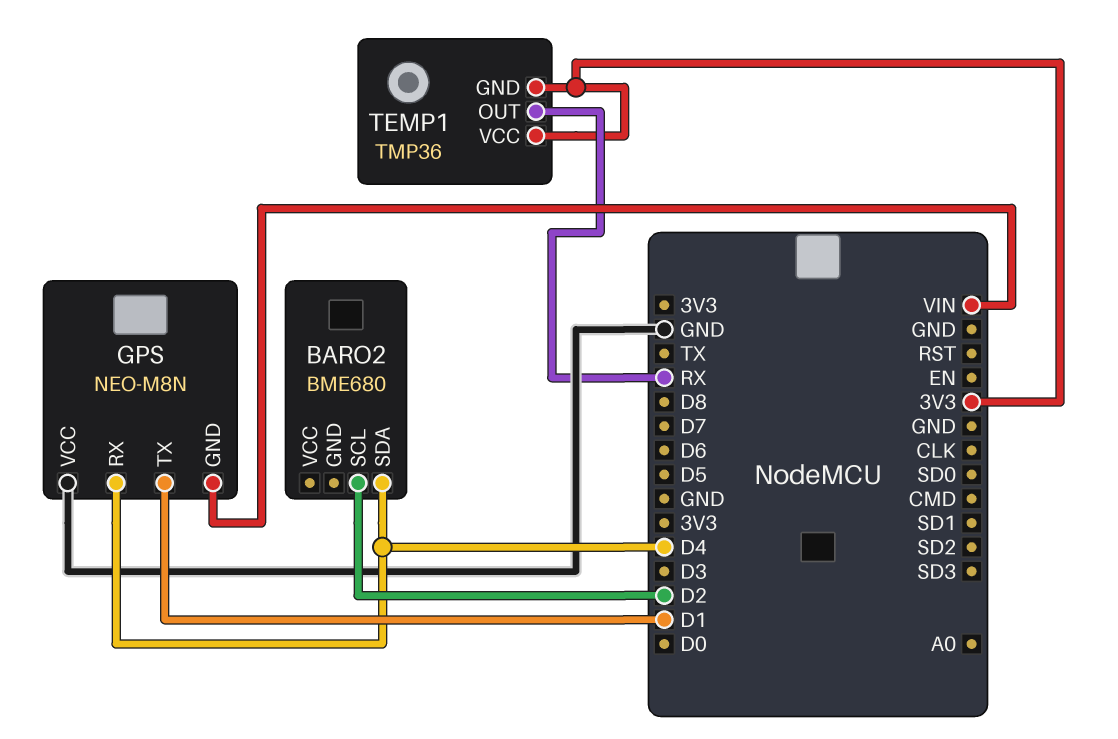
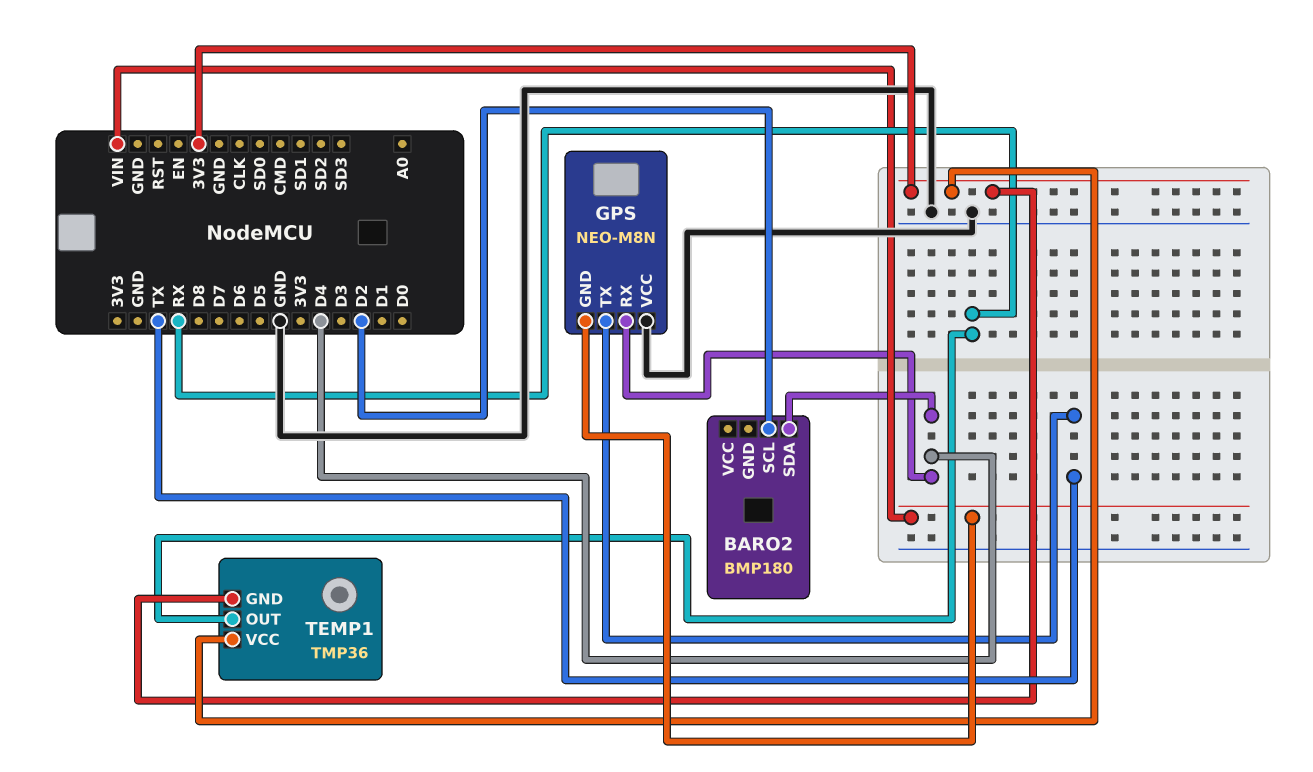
BARO2: BME680 -> BMP180
GPS pin TX: D1 -> TX

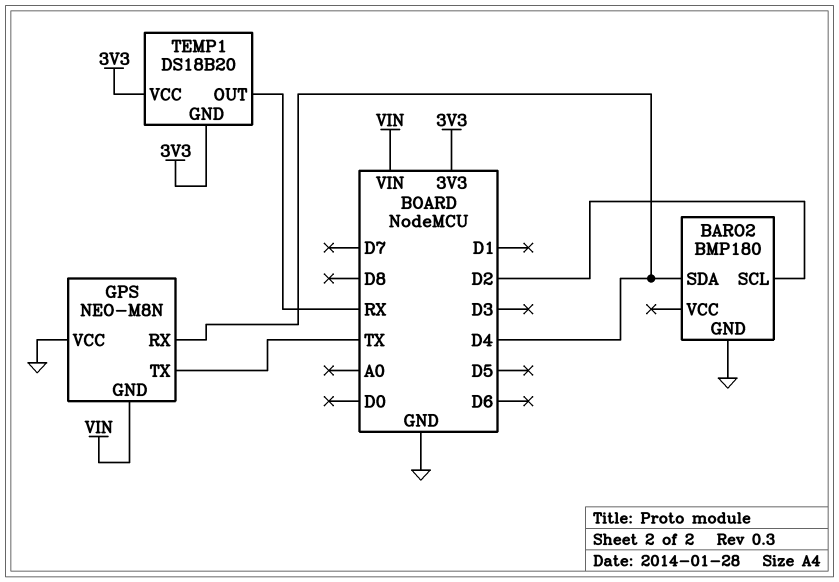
BARO2 pin GND: none -> GND
TEMP1: TMP36 -> DS18B20

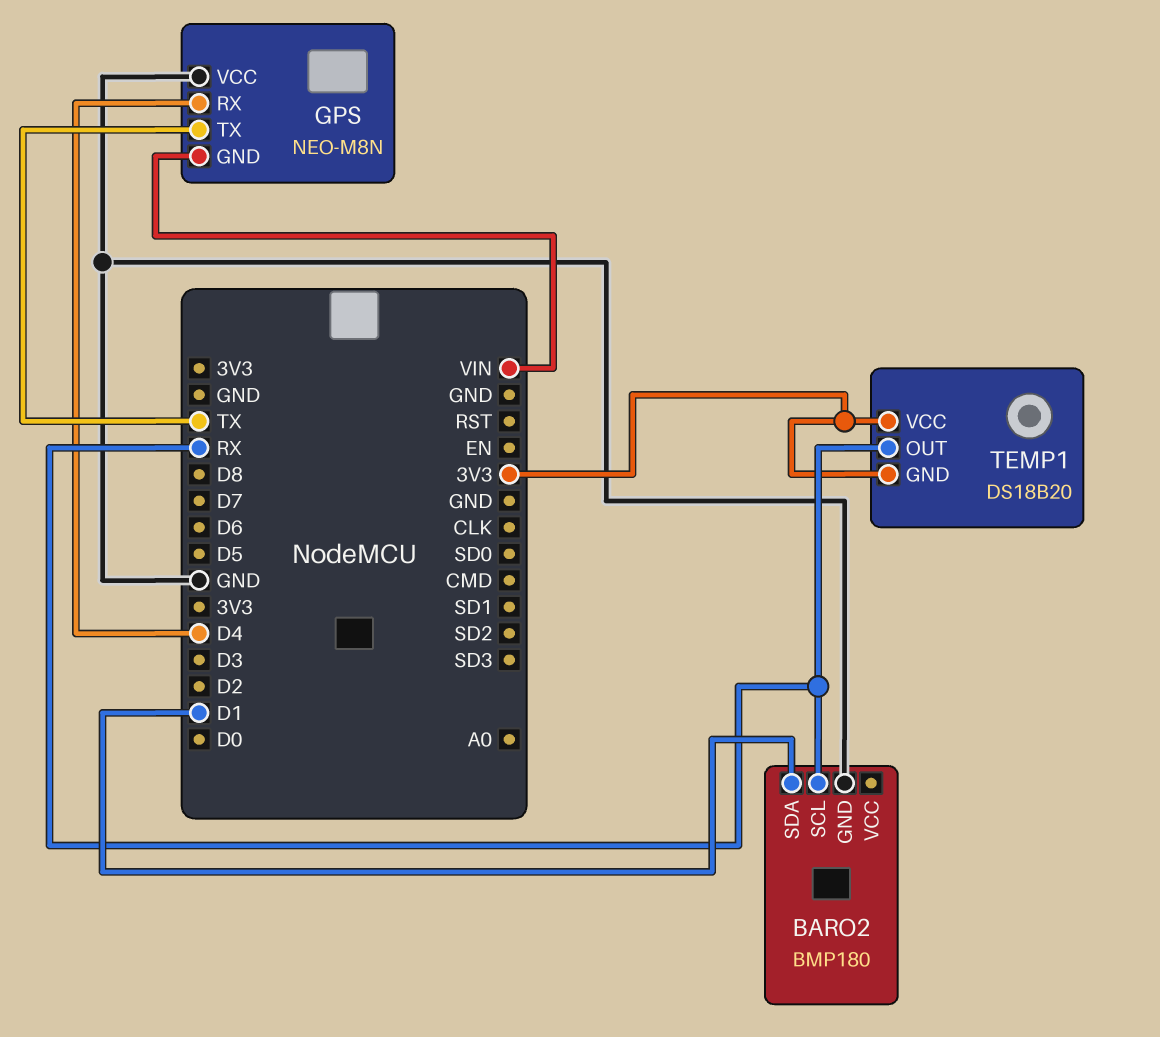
BARO2 pin SCL: D2 -> RX
BARO2 pin SDA: D4 -> D1

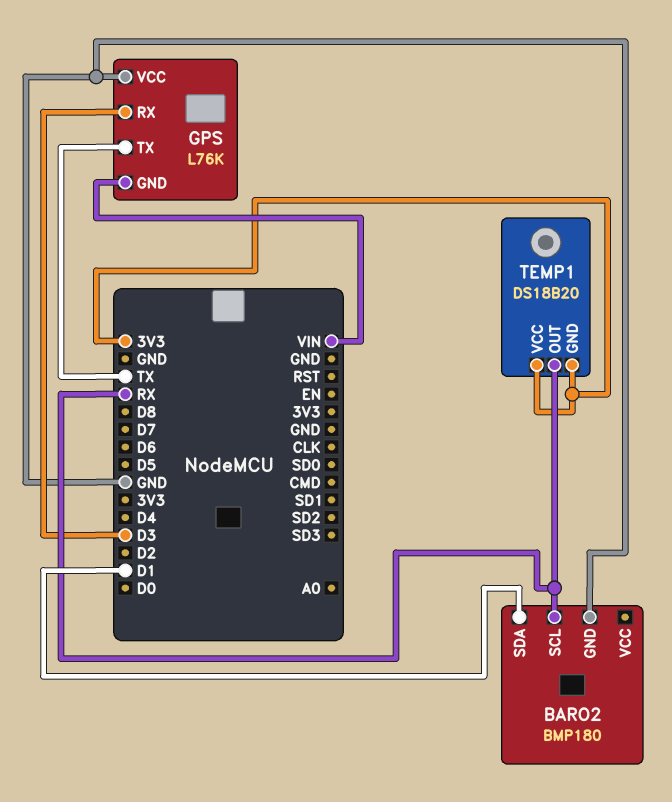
GPS: NEO-M8N -> L76K
GPS pin RX: D4 -> D3

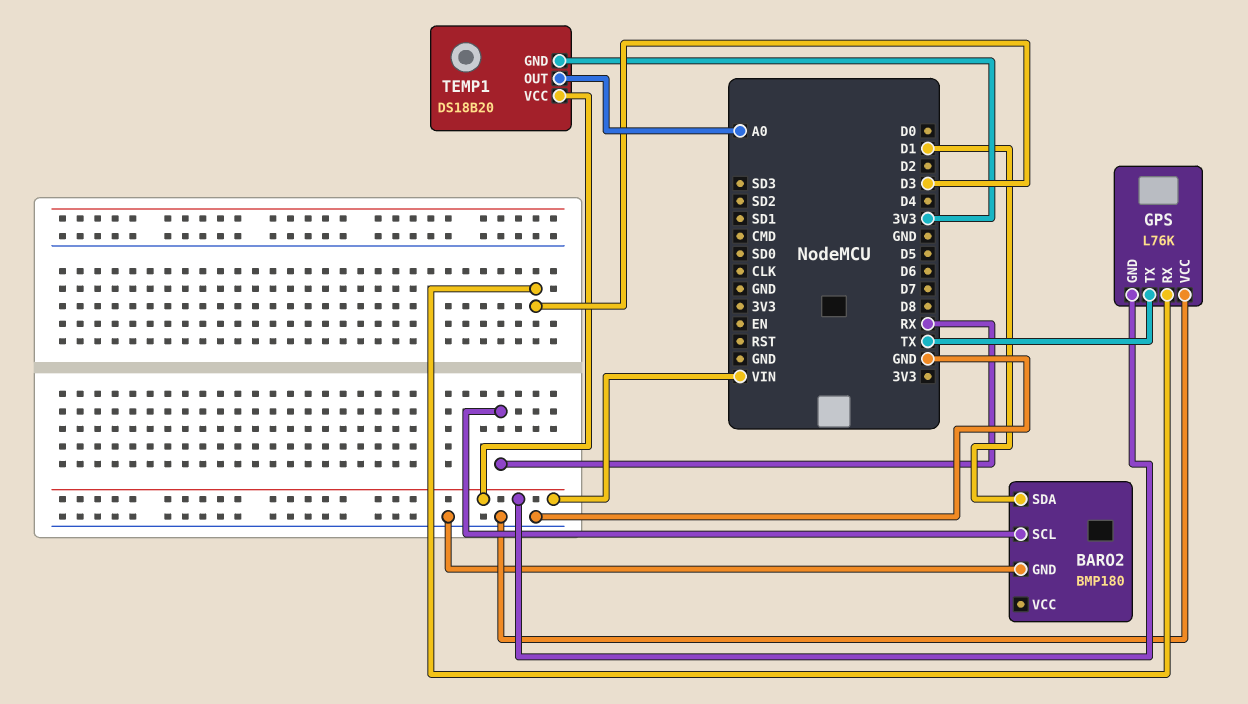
TEMP1 pin OUT: RX -> A0
TEMP1 pin VCC: 3V3 -> VIN

